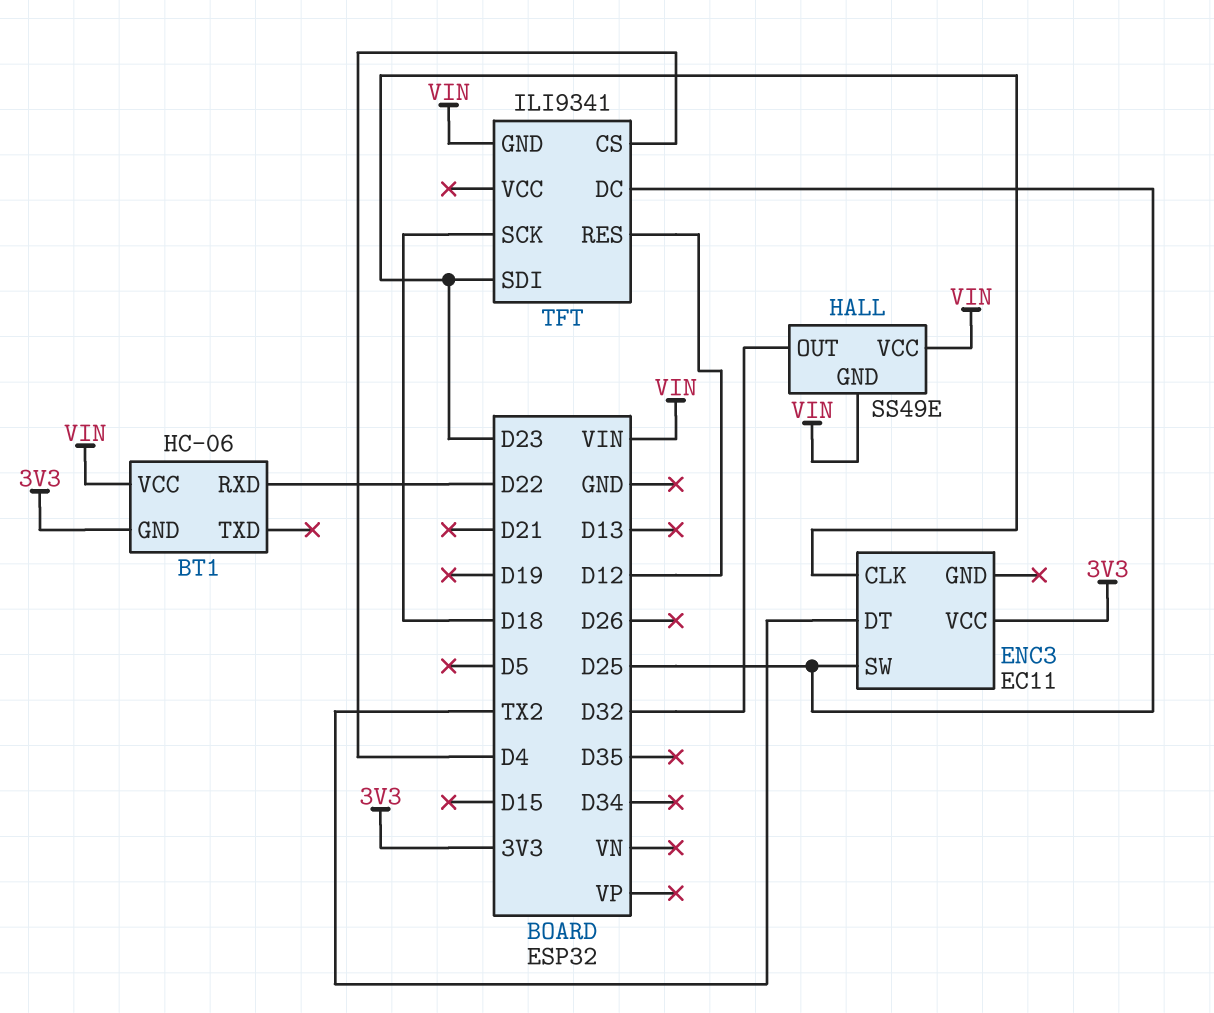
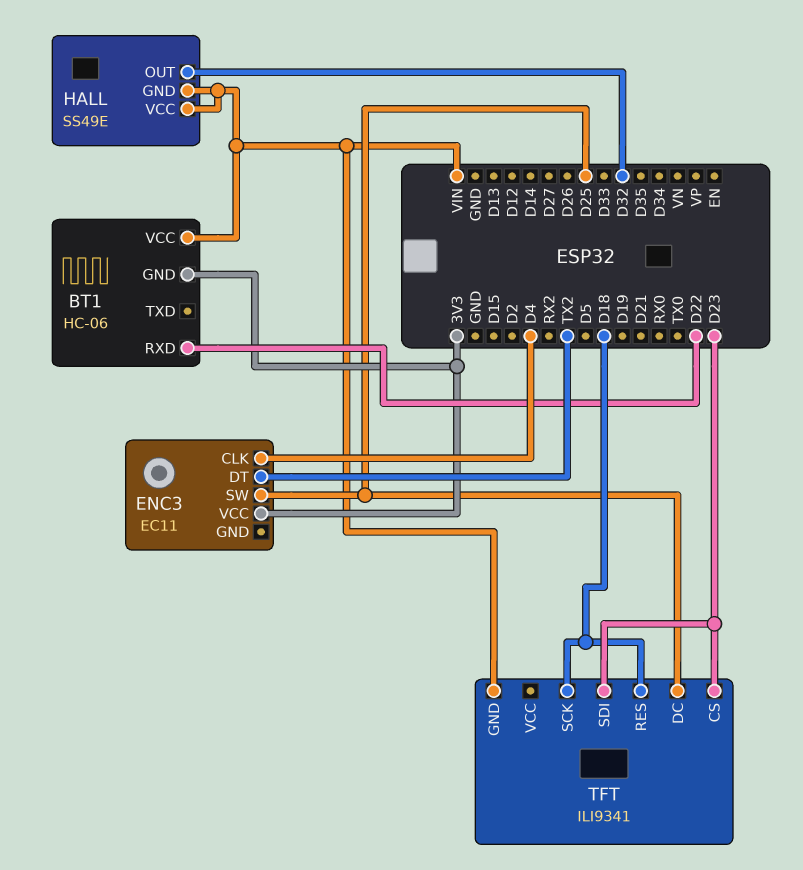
ENC3 pin CLK: D23 -> D4
TFT pin CS: D4 -> D23
TFT pin RES: D12 -> D18

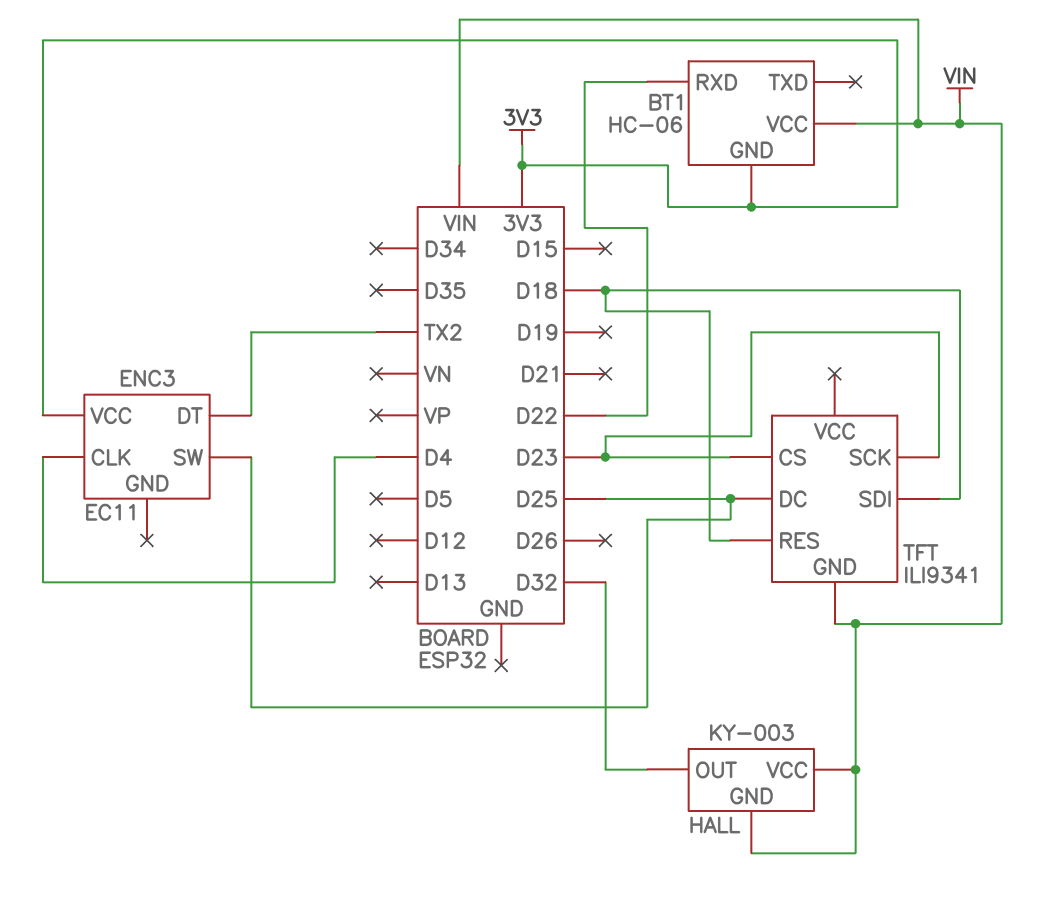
HALL: SS49E -> KY-003
TFT pin SCK: D18 -> D23
TFT pin SDI: D23 -> D18

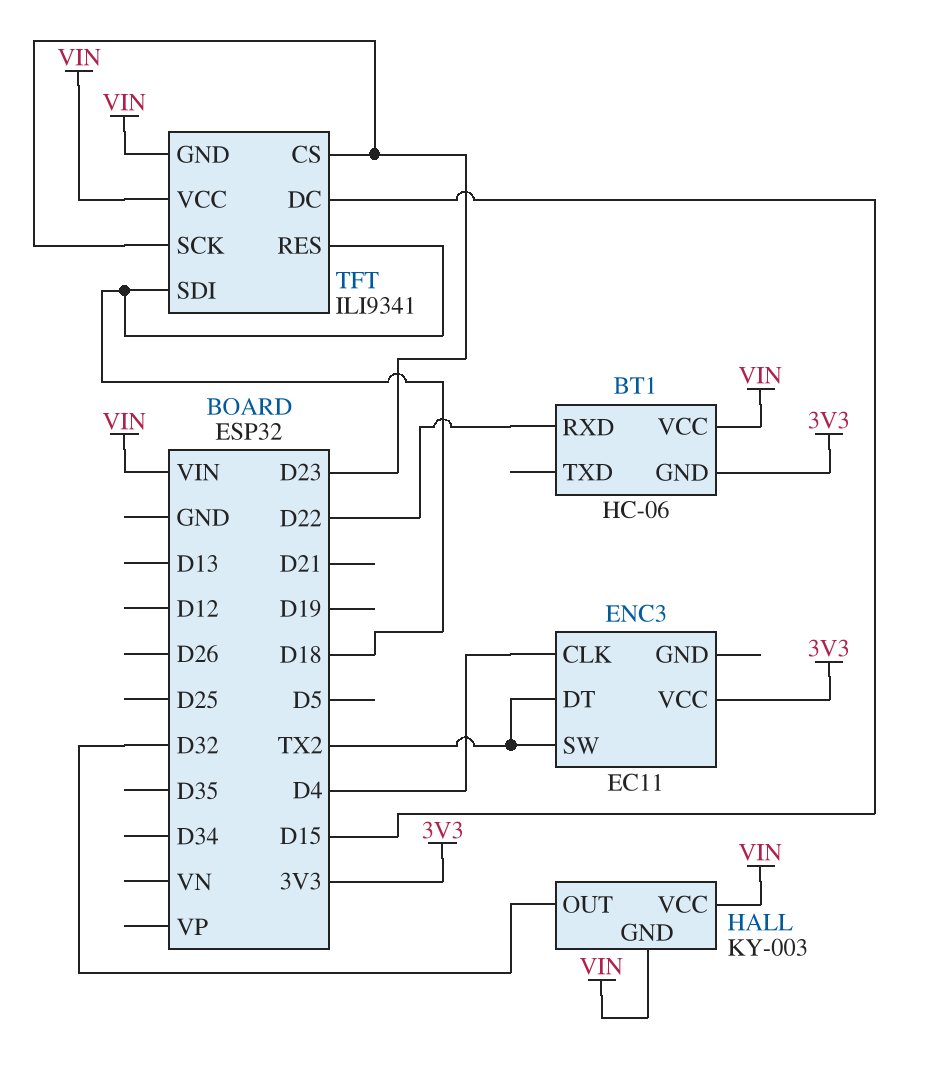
ENC3 pin SW: D25 -> TX2
TFT pin DC: D25 -> D15
TFT pin VCC: none -> VIN

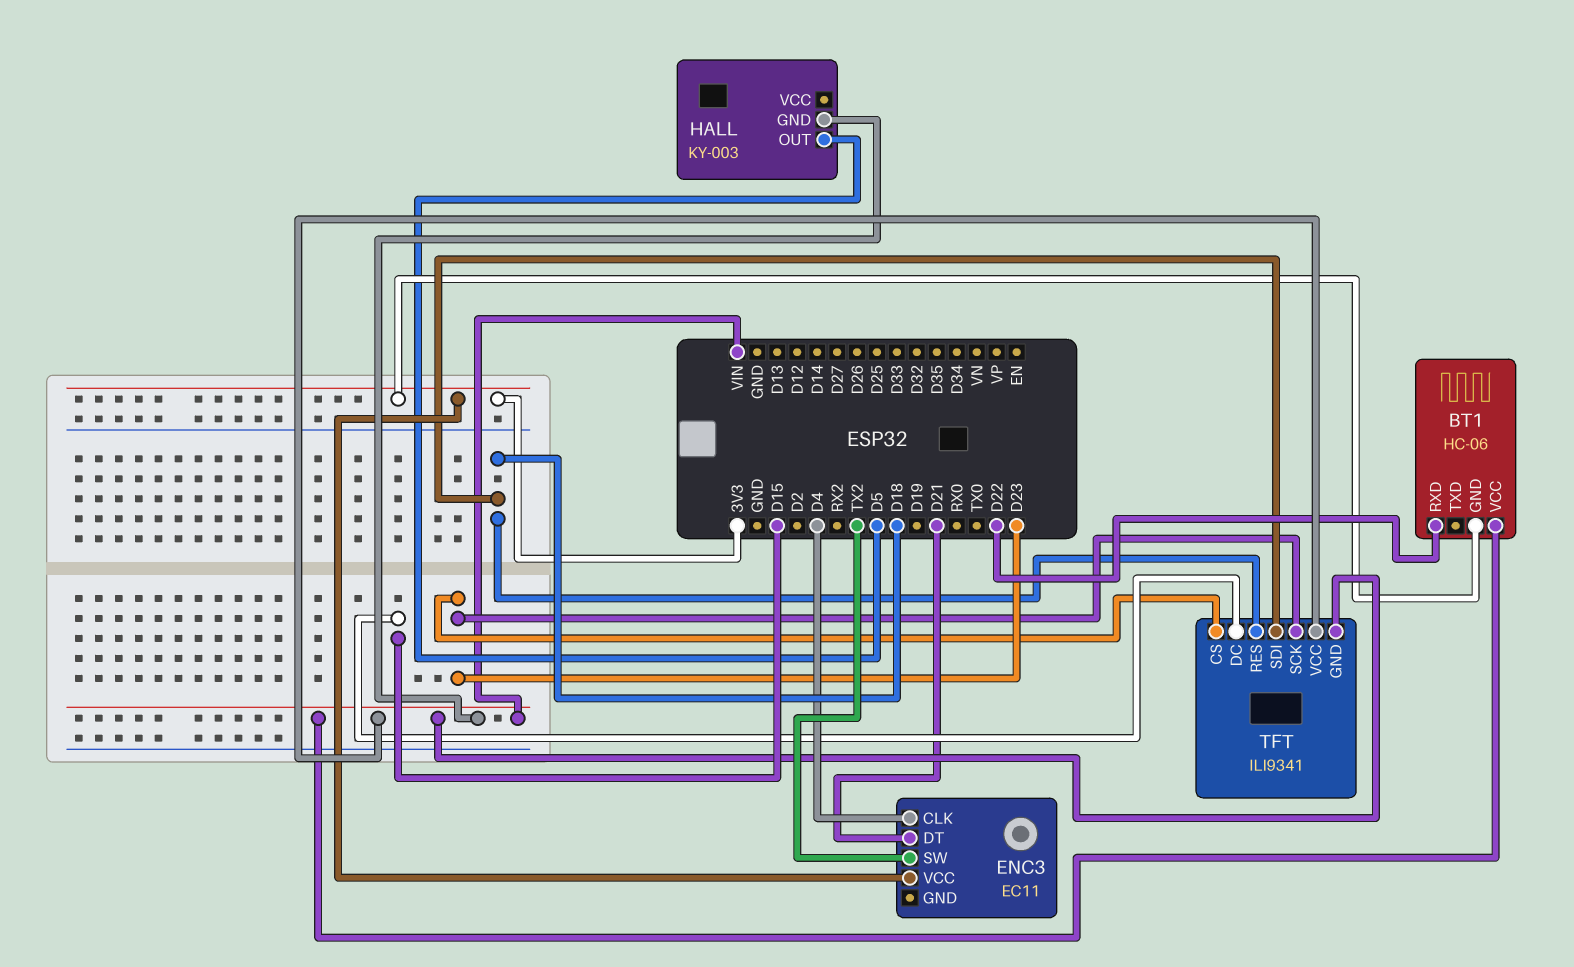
ENC3 pin DT: TX2 -> D21
HALL pin OUT: D32 -> D5
HALL pin VCC: VIN -> none

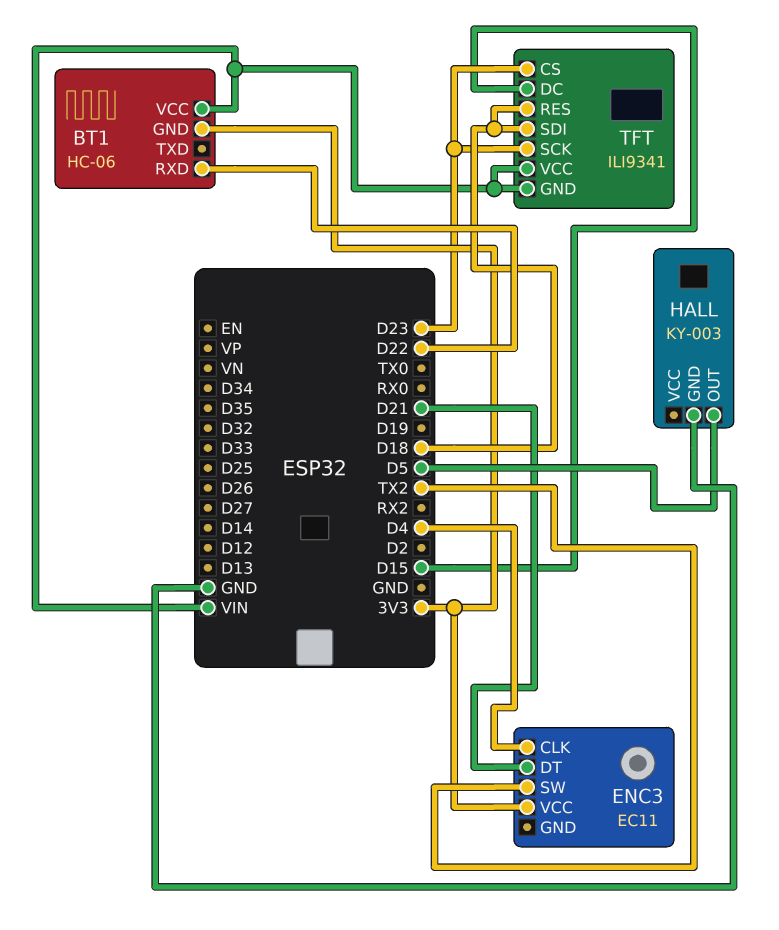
HALL pin GND: VIN -> GND

